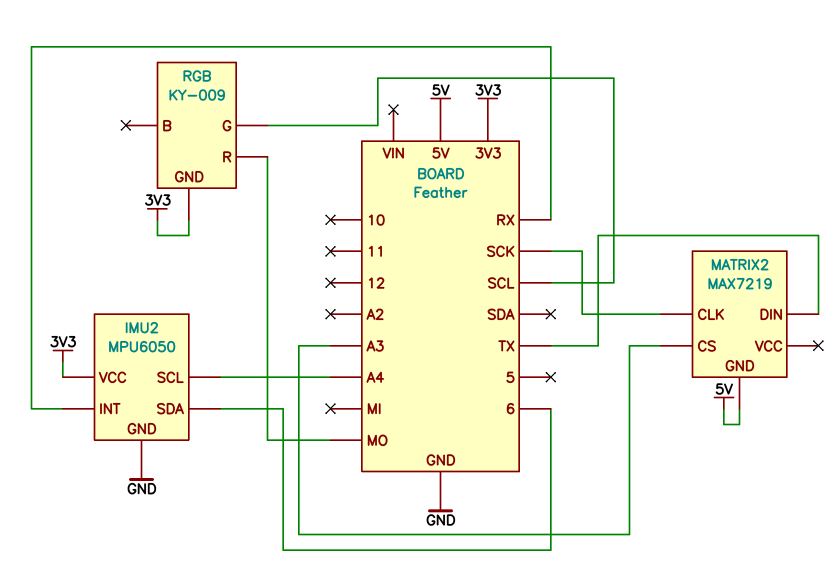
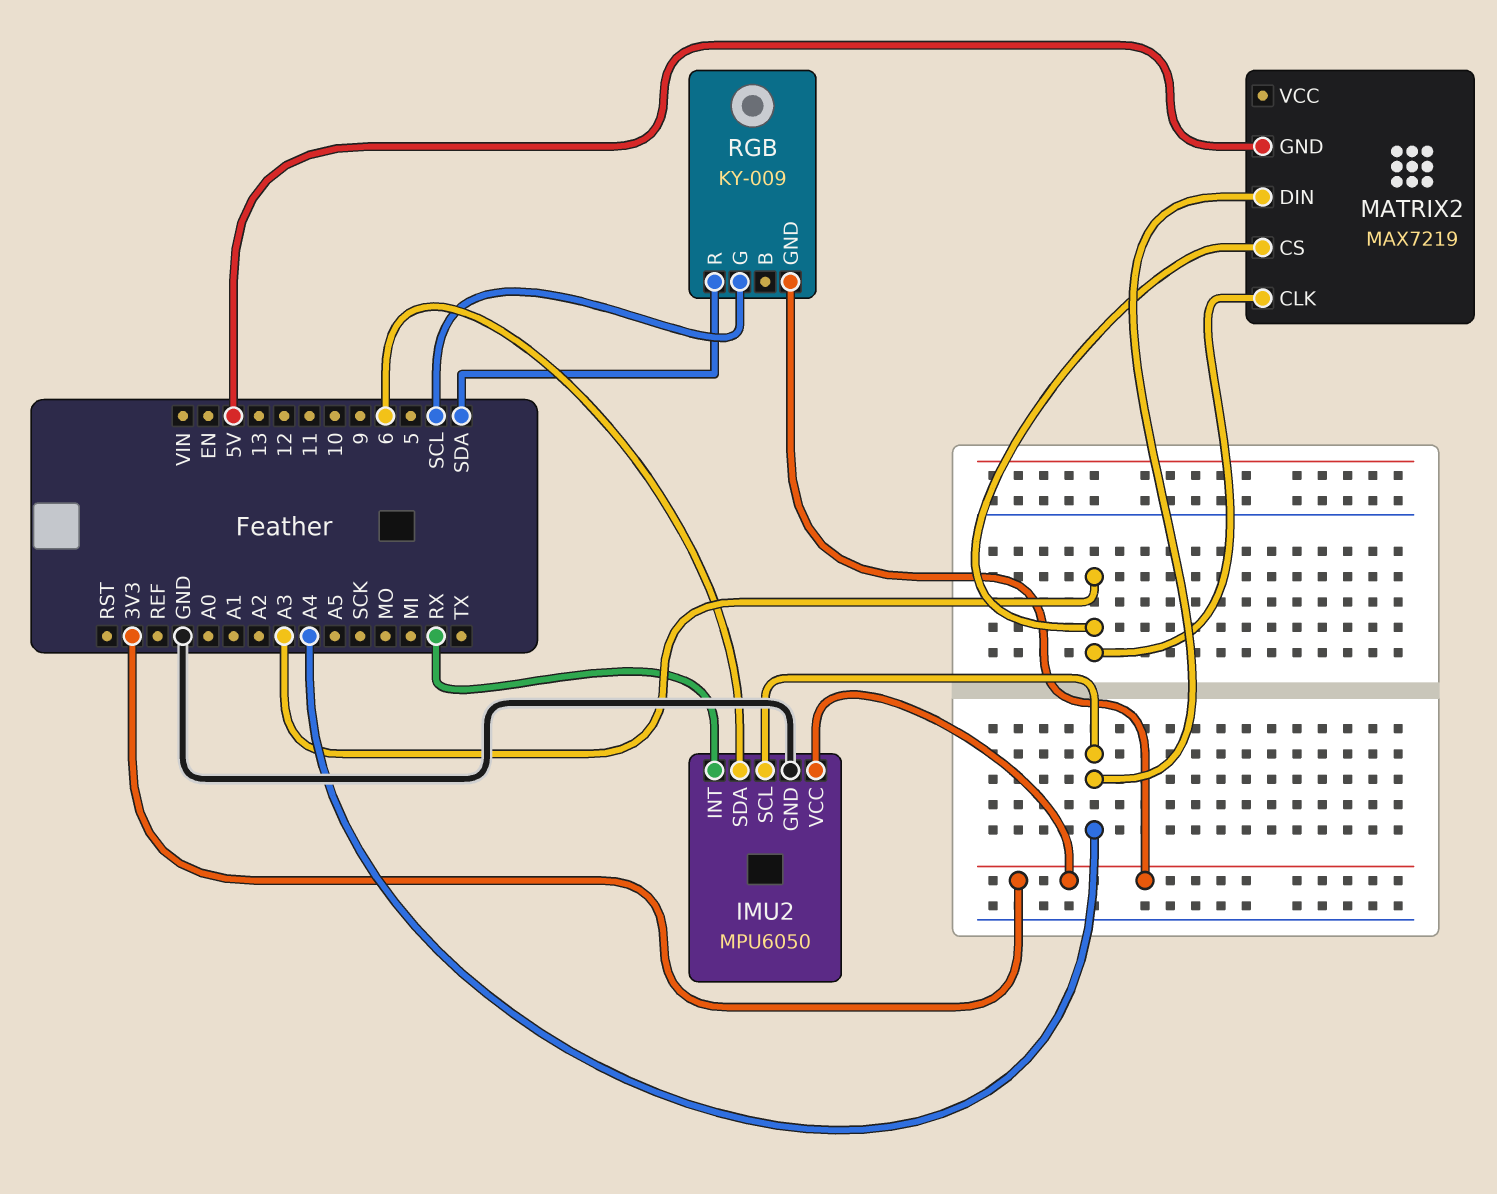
MATRIX2 pin CLK: SCK -> A3
MATRIX2 pin DIN: TX -> A4
RGB pin R: MO -> SDA

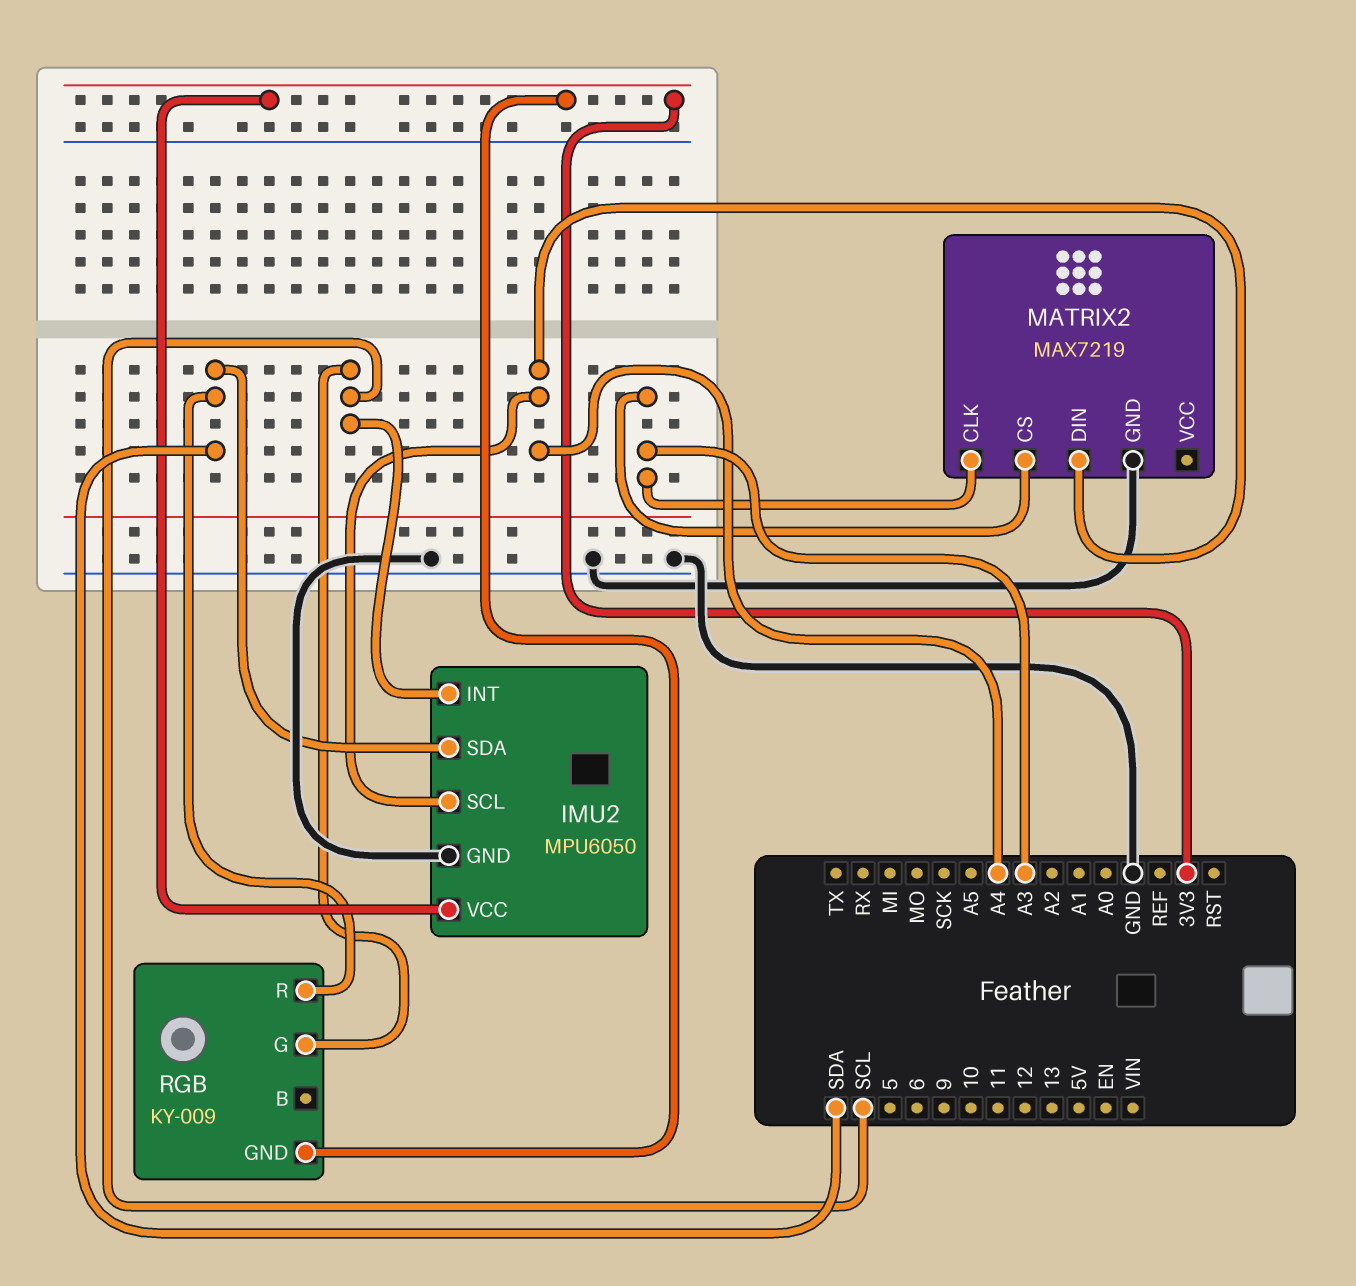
IMU2 pin INT: RX -> SCL
IMU2 pin SDA: 6 -> SDA
MATRIX2 pin GND: 5V -> GND

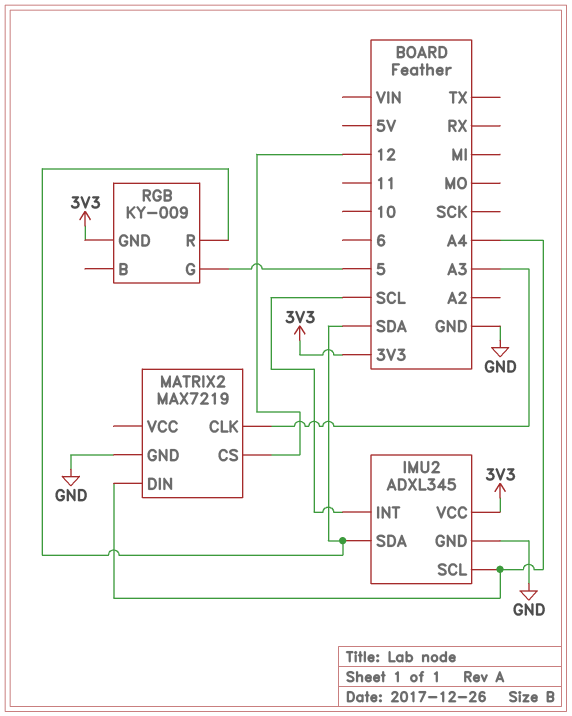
IMU2: MPU6050 -> ADXL345
MATRIX2 pin CS: A3 -> 12
RGB pin G: SCL -> 5

